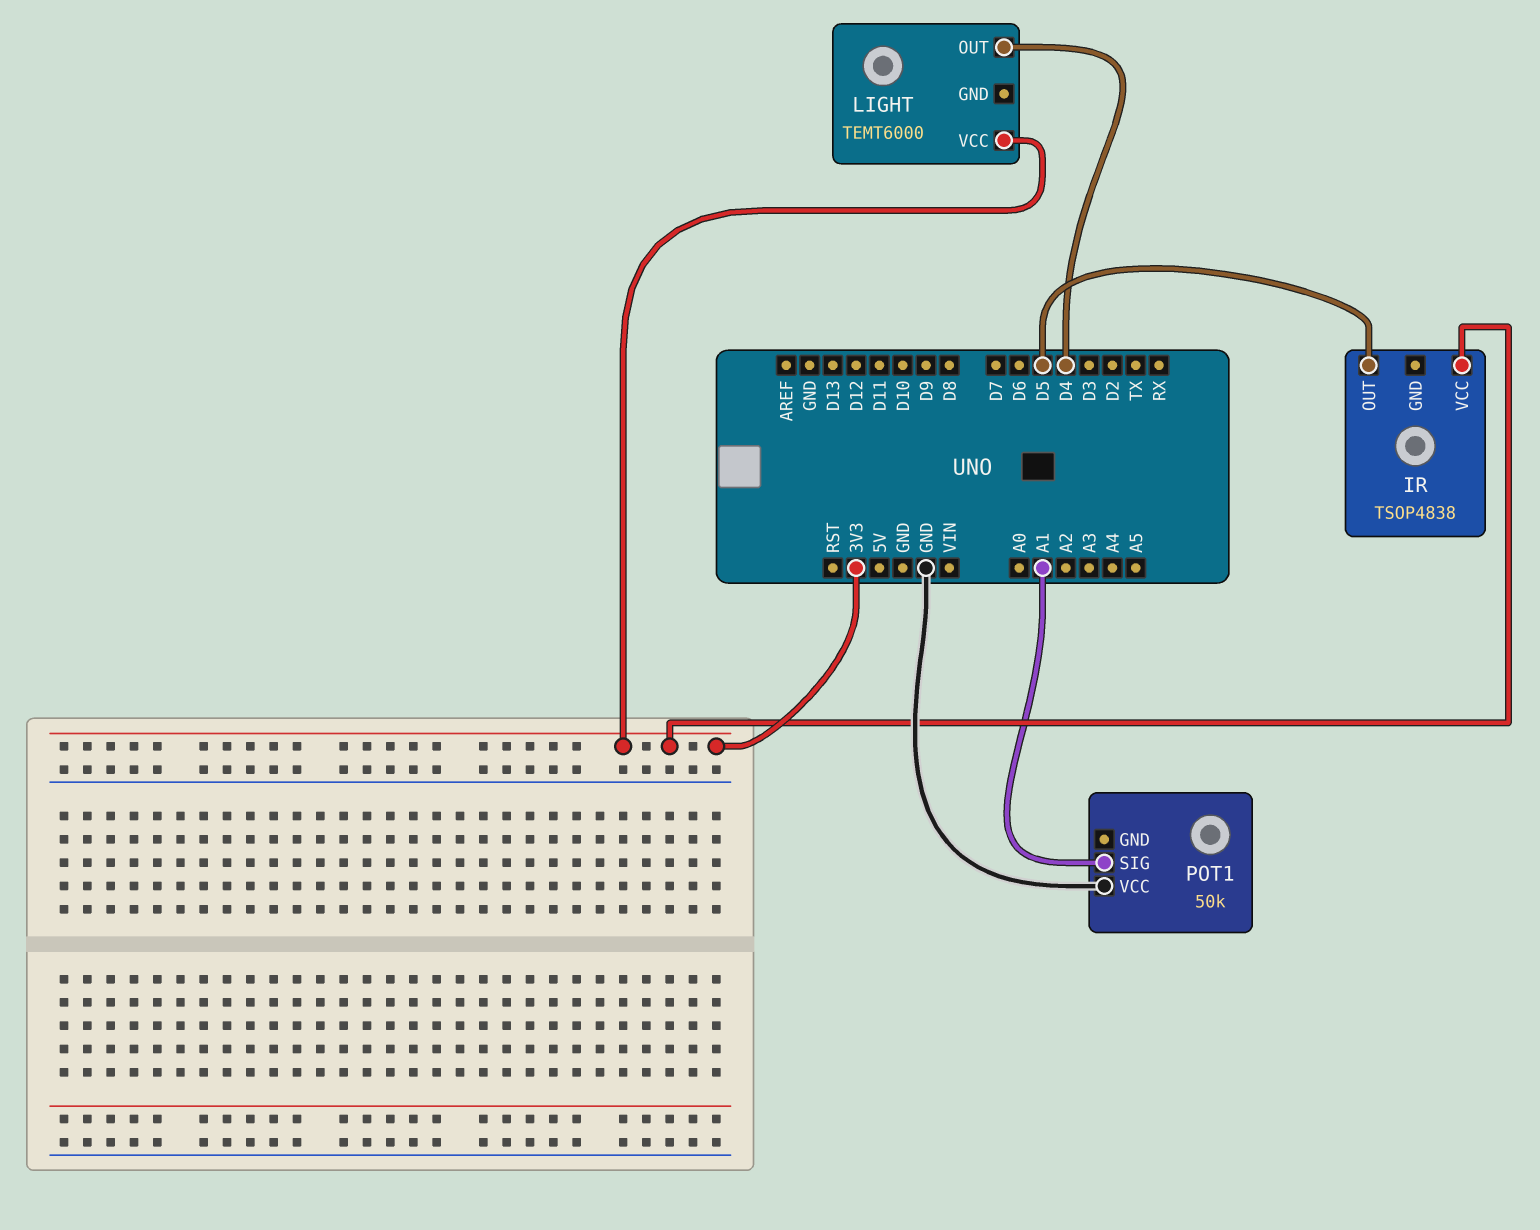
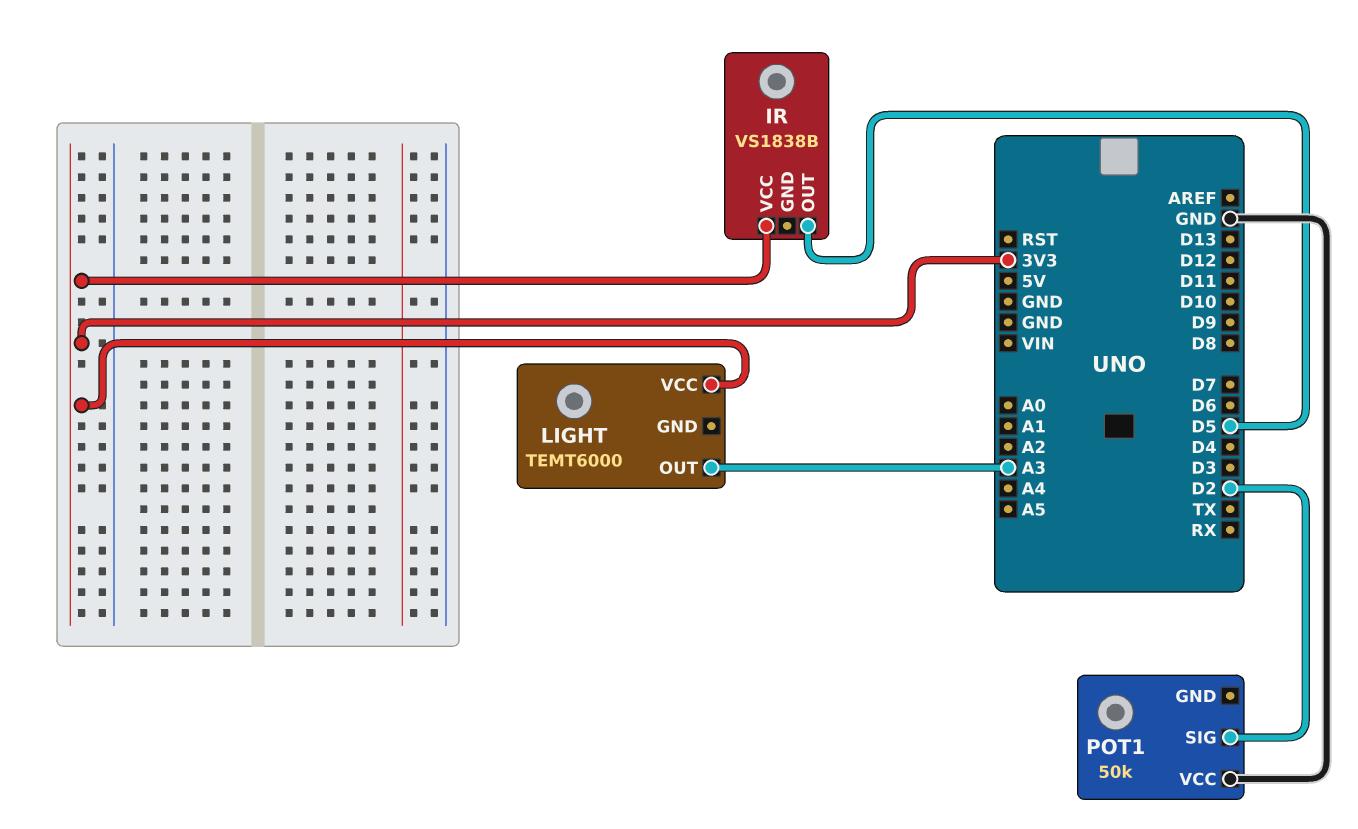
IR: TSOP4838 -> VS1838B
LIGHT pin OUT: D4 -> A3
POT1 pin SIG: A1 -> D2

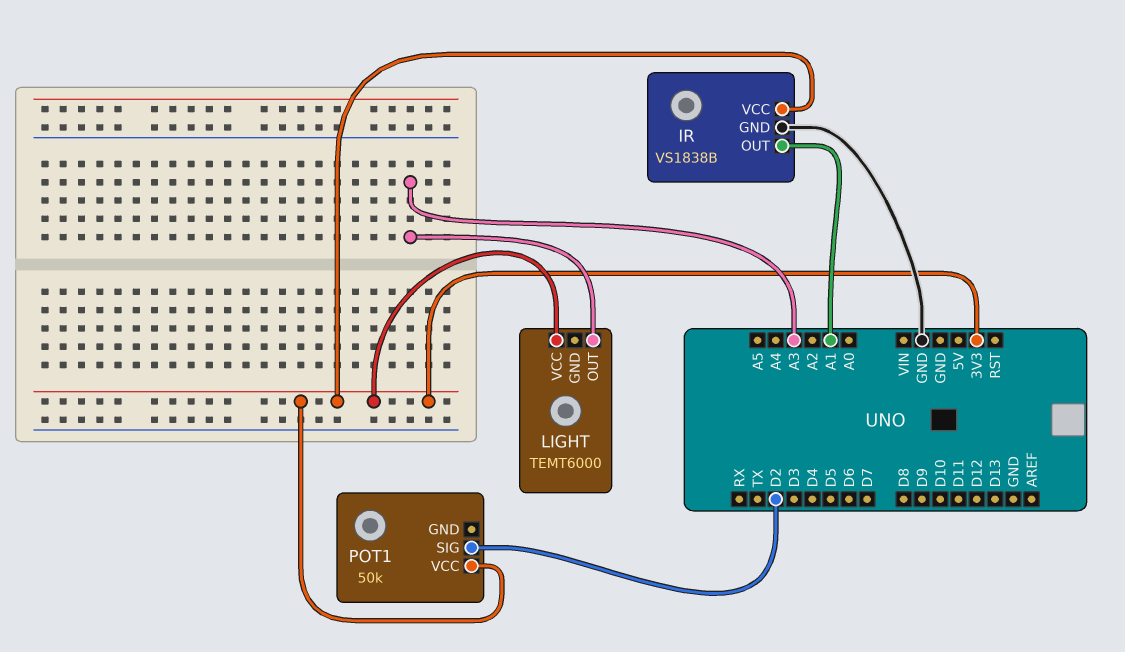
IR pin GND: none -> GND
IR pin OUT: D5 -> A1
POT1 pin VCC: GND -> 3V3

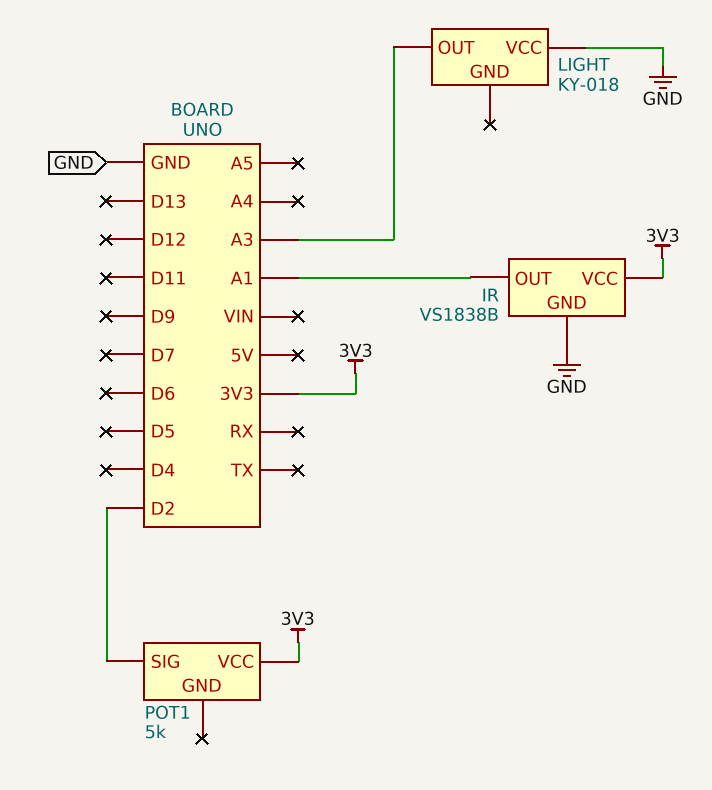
LIGHT: TEMT6000 -> KY-018
LIGHT pin VCC: 3V3 -> GND
POT1: 50k -> 5k

